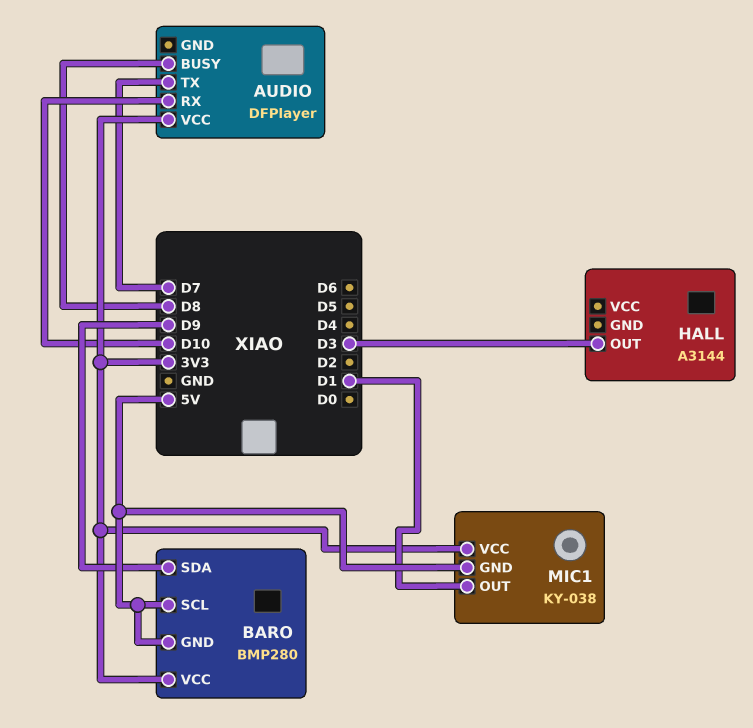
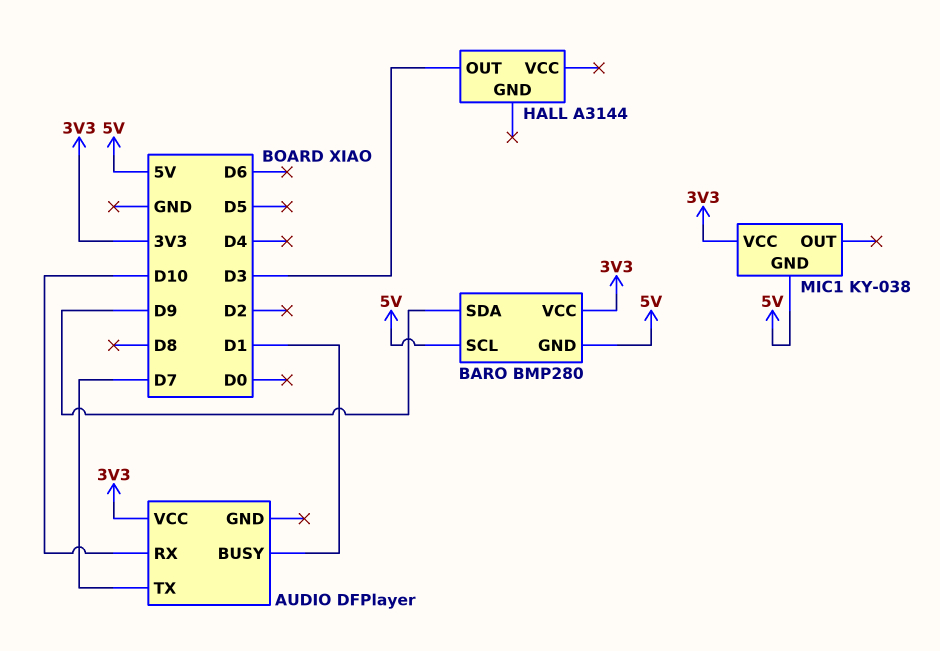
AUDIO pin BUSY: D8 -> D1
MIC1 pin OUT: D1 -> none

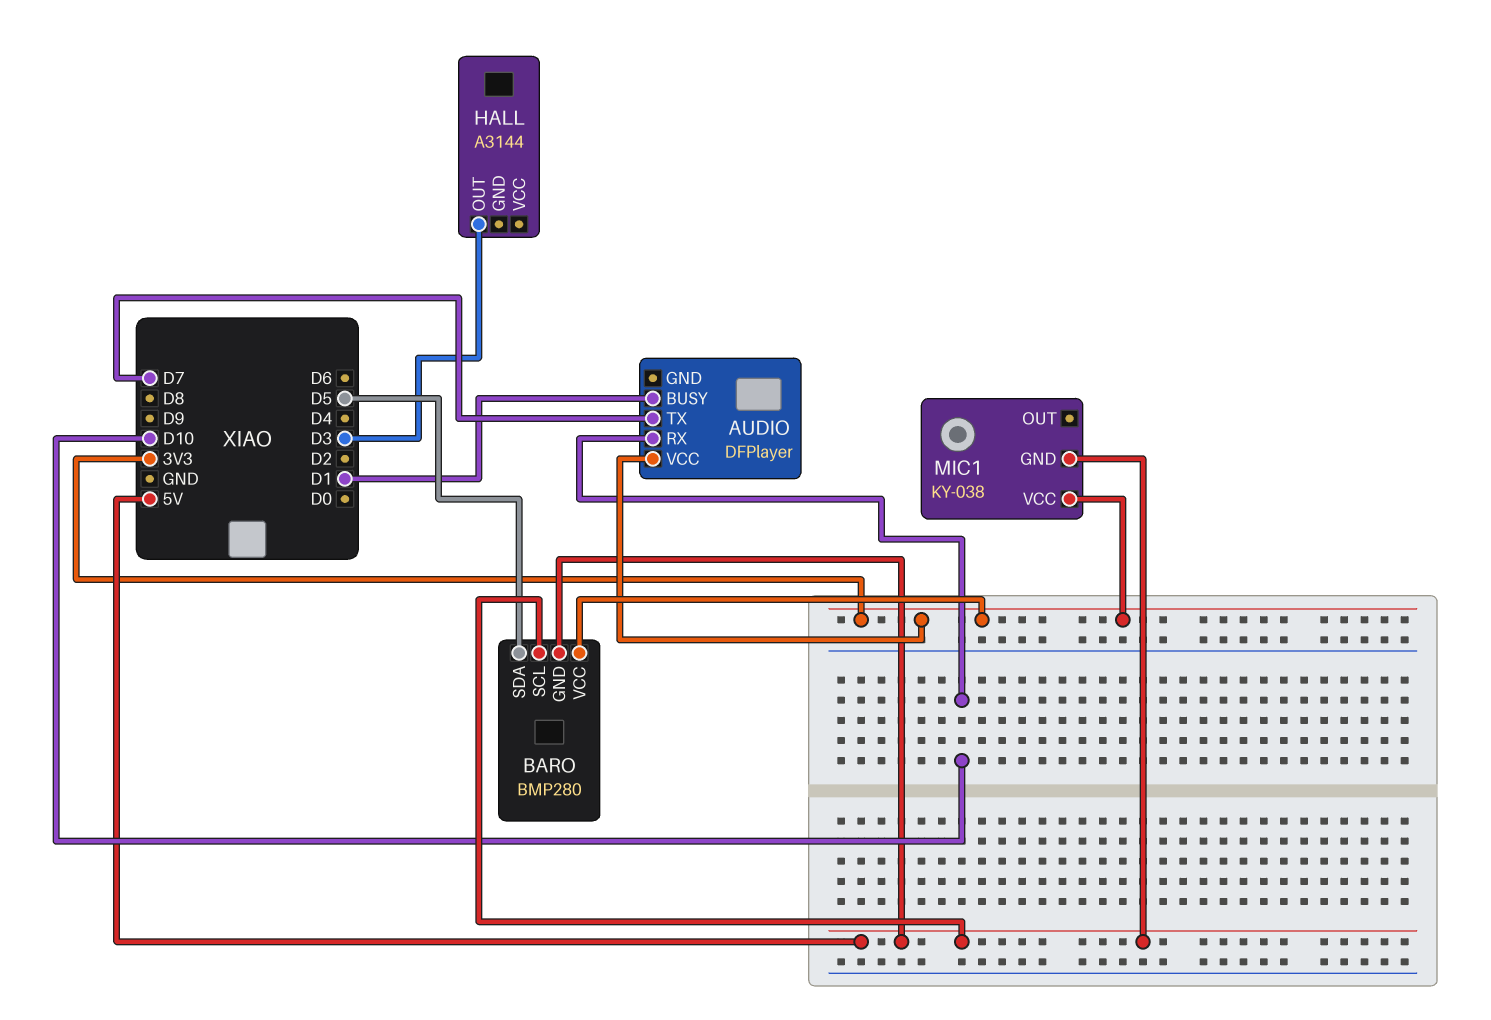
BARO pin SDA: D9 -> D5

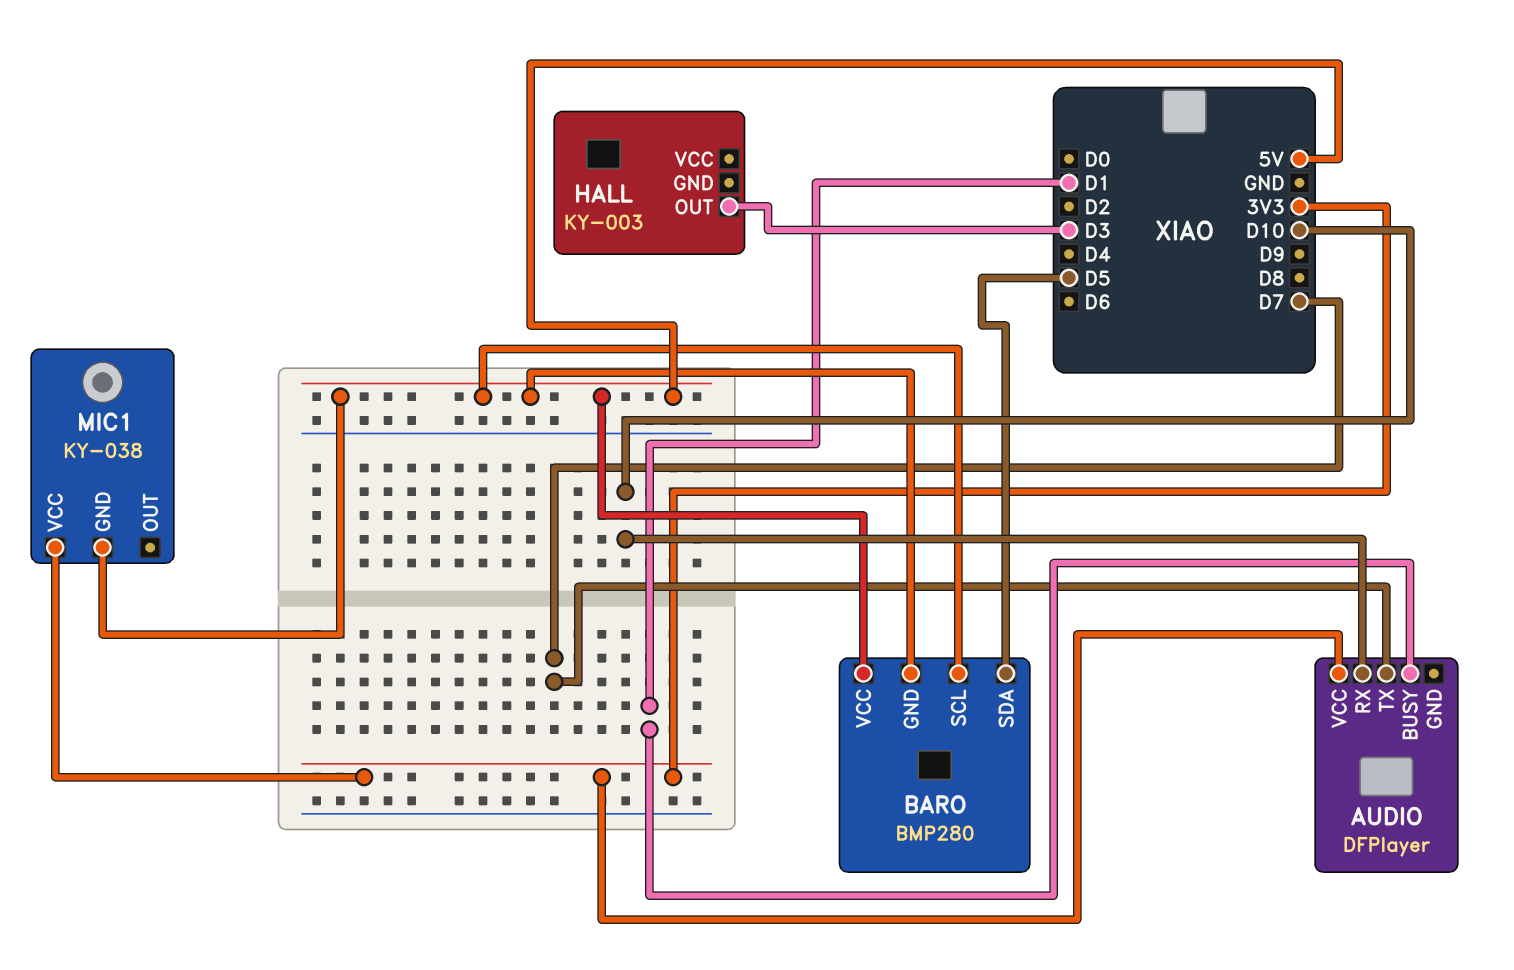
BARO pin VCC: 3V3 -> 5V
HALL: A3144 -> KY-003

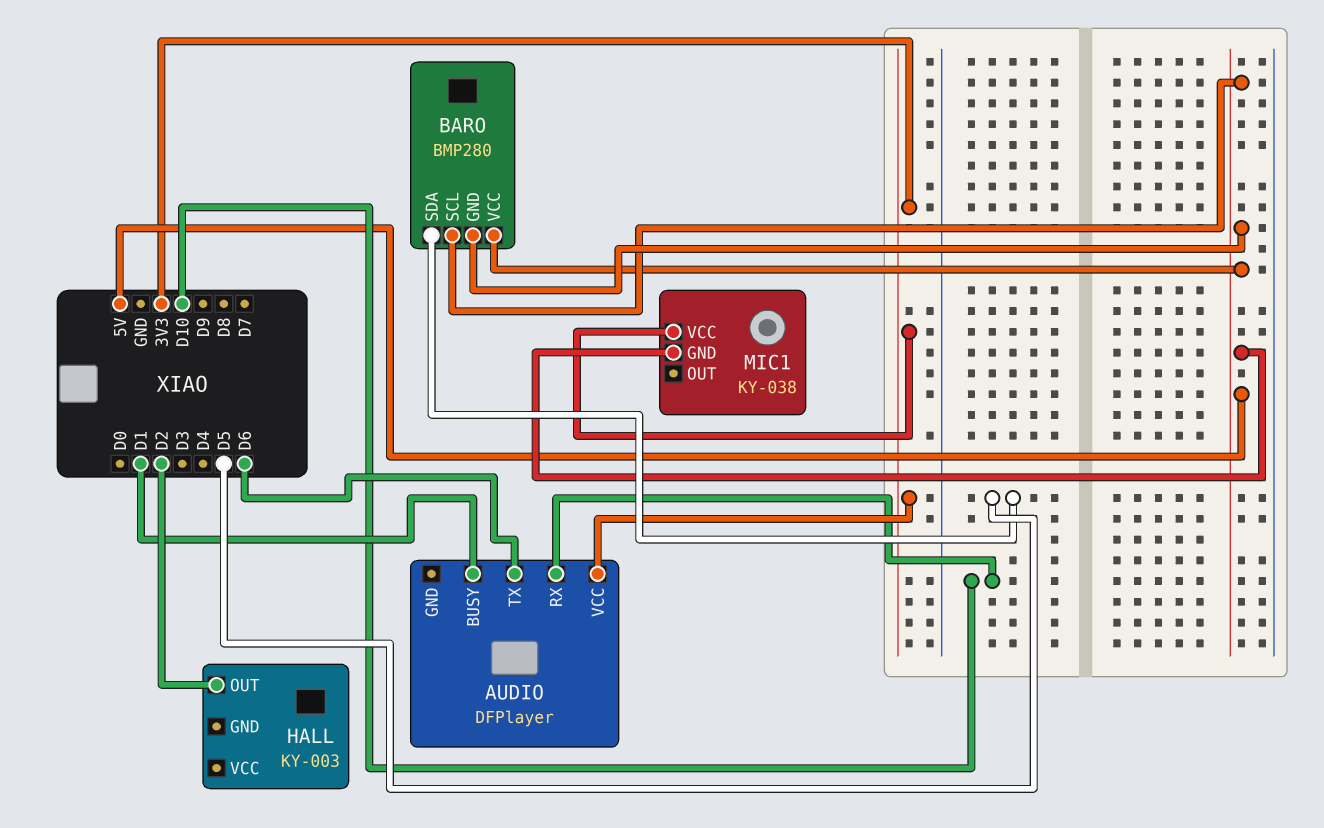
AUDIO pin TX: D7 -> D6
HALL pin OUT: D3 -> D2

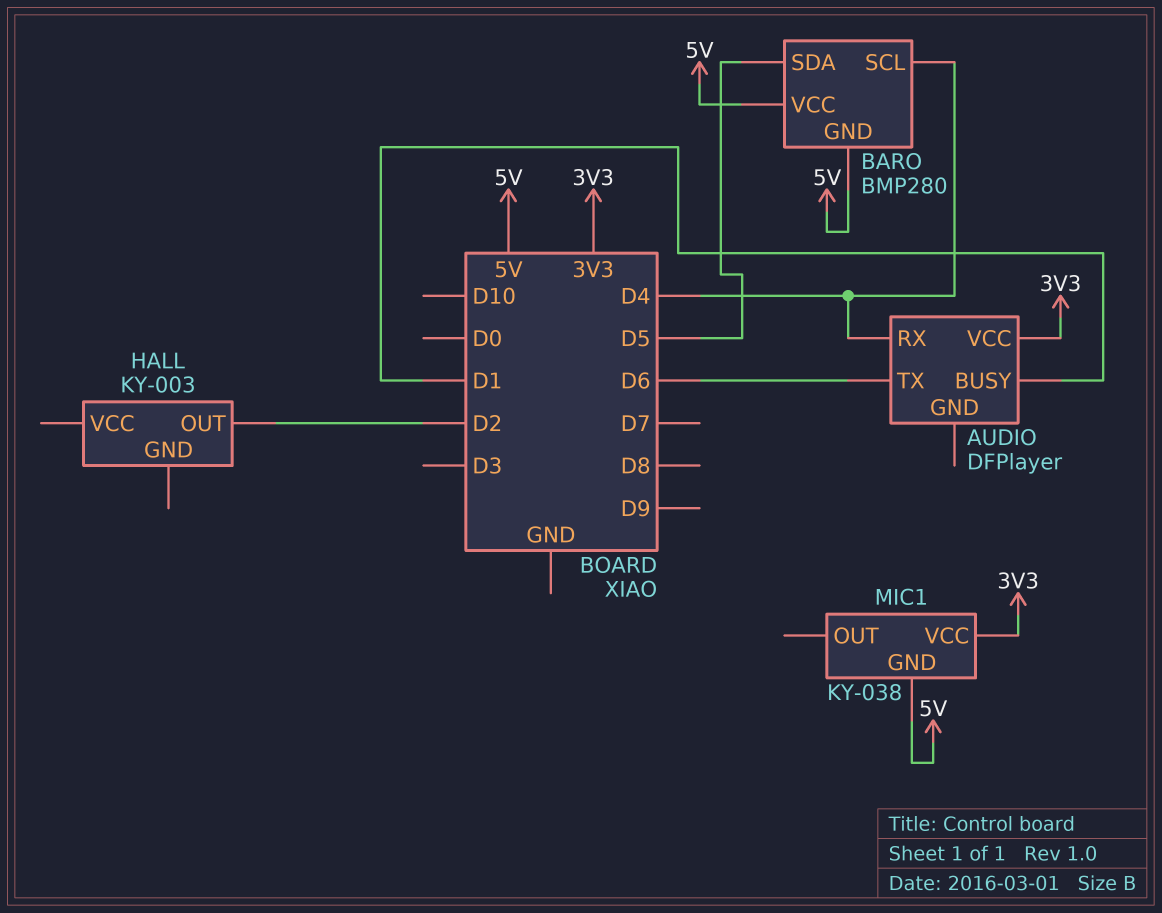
AUDIO pin RX: D10 -> D4
BARO pin SCL: 5V -> D4

